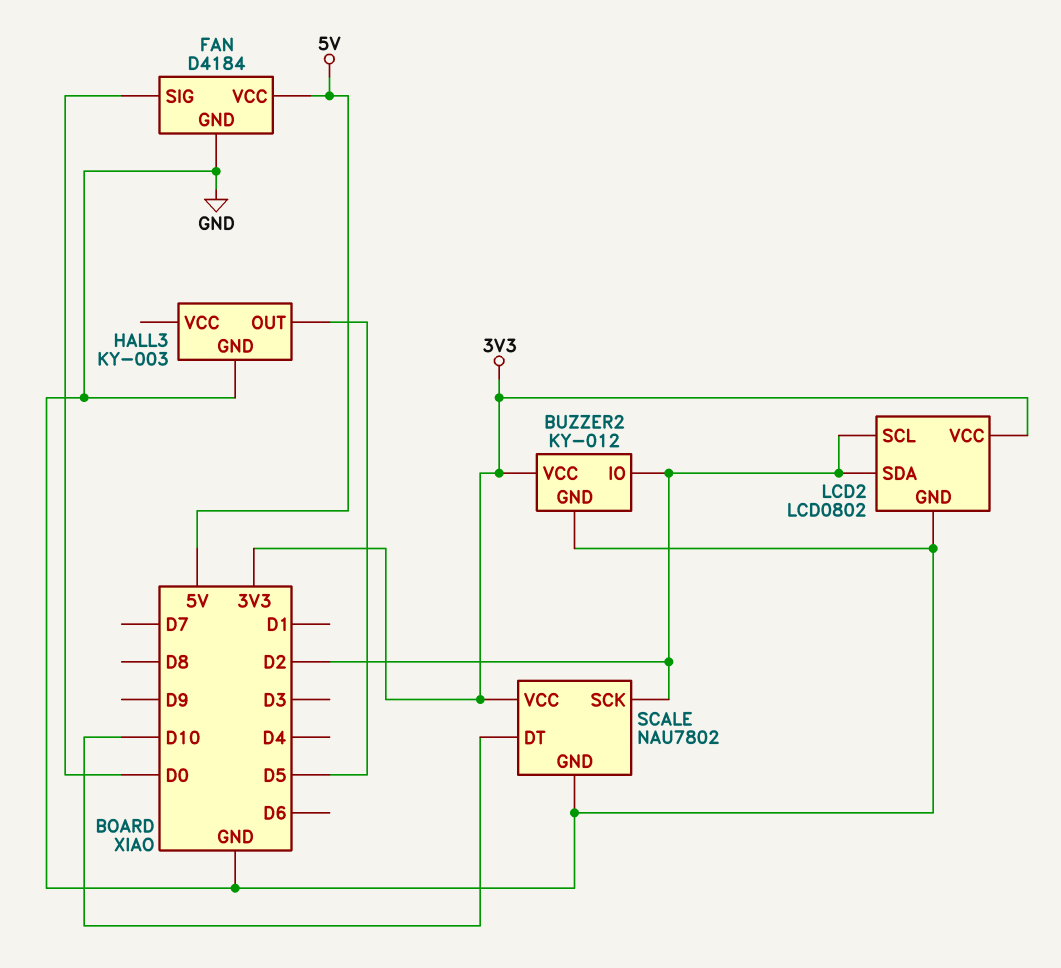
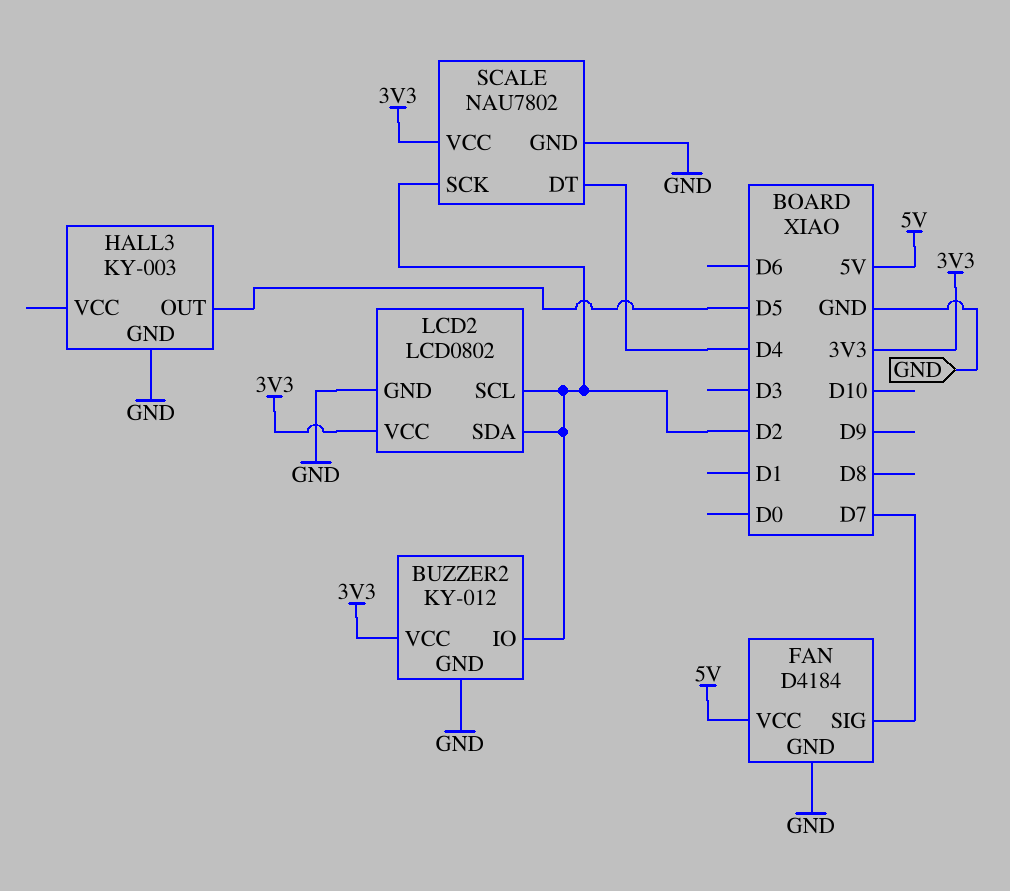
FAN pin SIG: D0 -> D7
SCALE pin DT: D10 -> D4

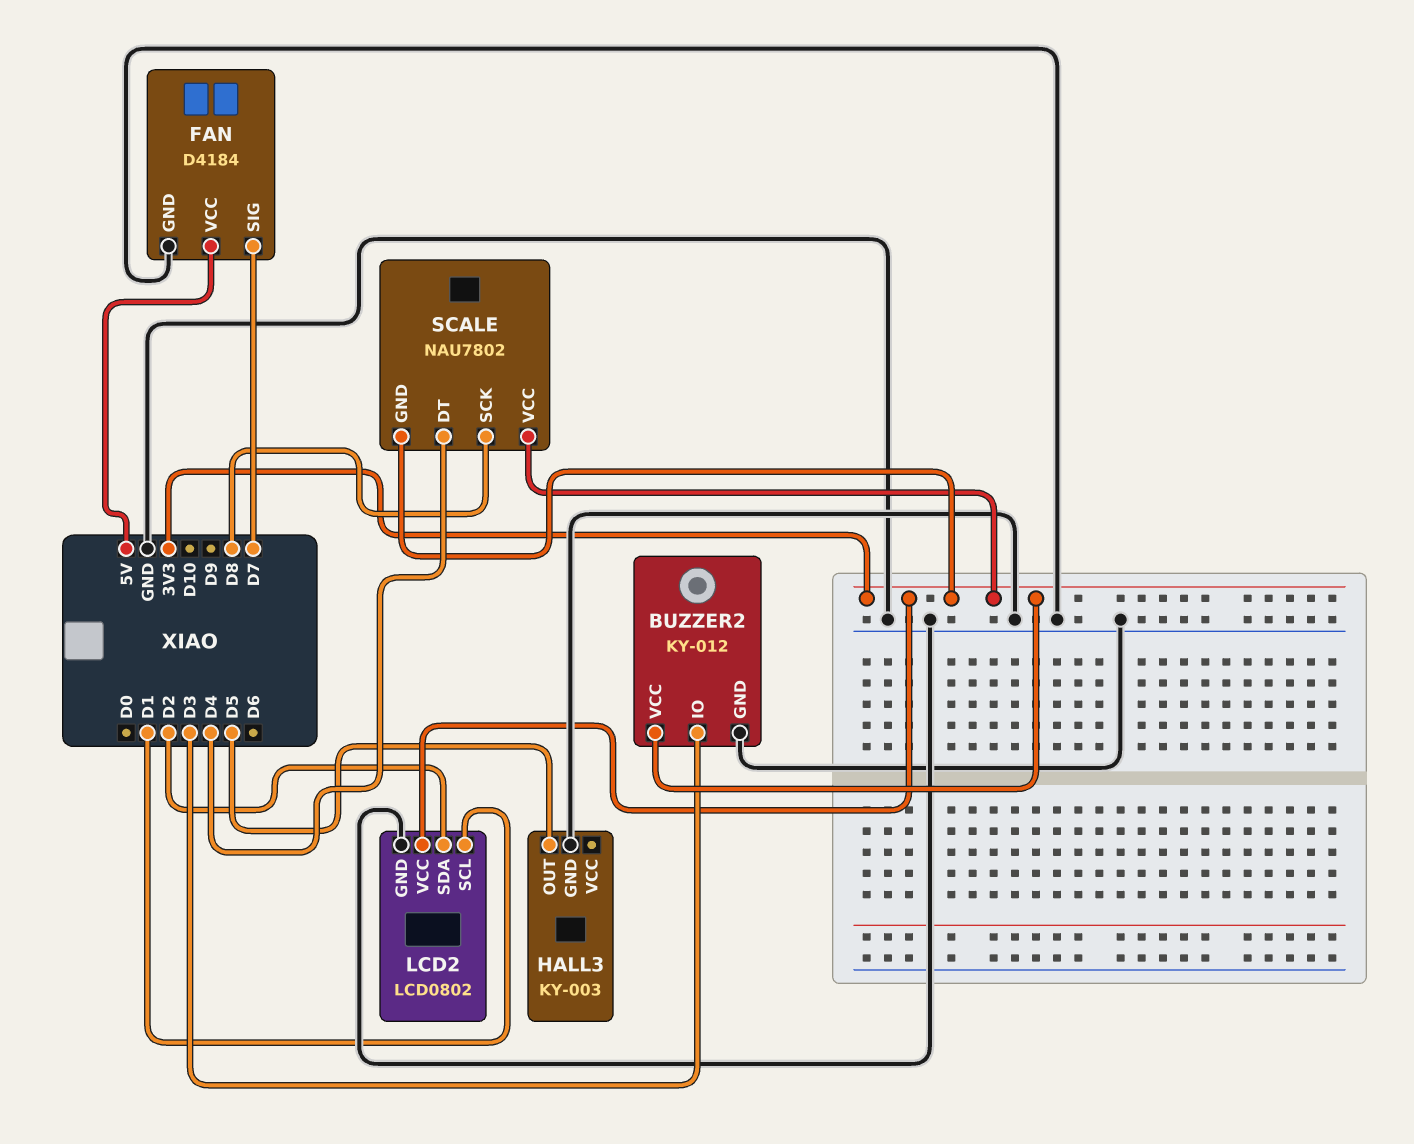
BUZZER2 pin IO: D2 -> D3
LCD2 pin SCL: D2 -> D1
SCALE pin GND: GND -> 3V3
SCALE pin SCK: D2 -> D8

